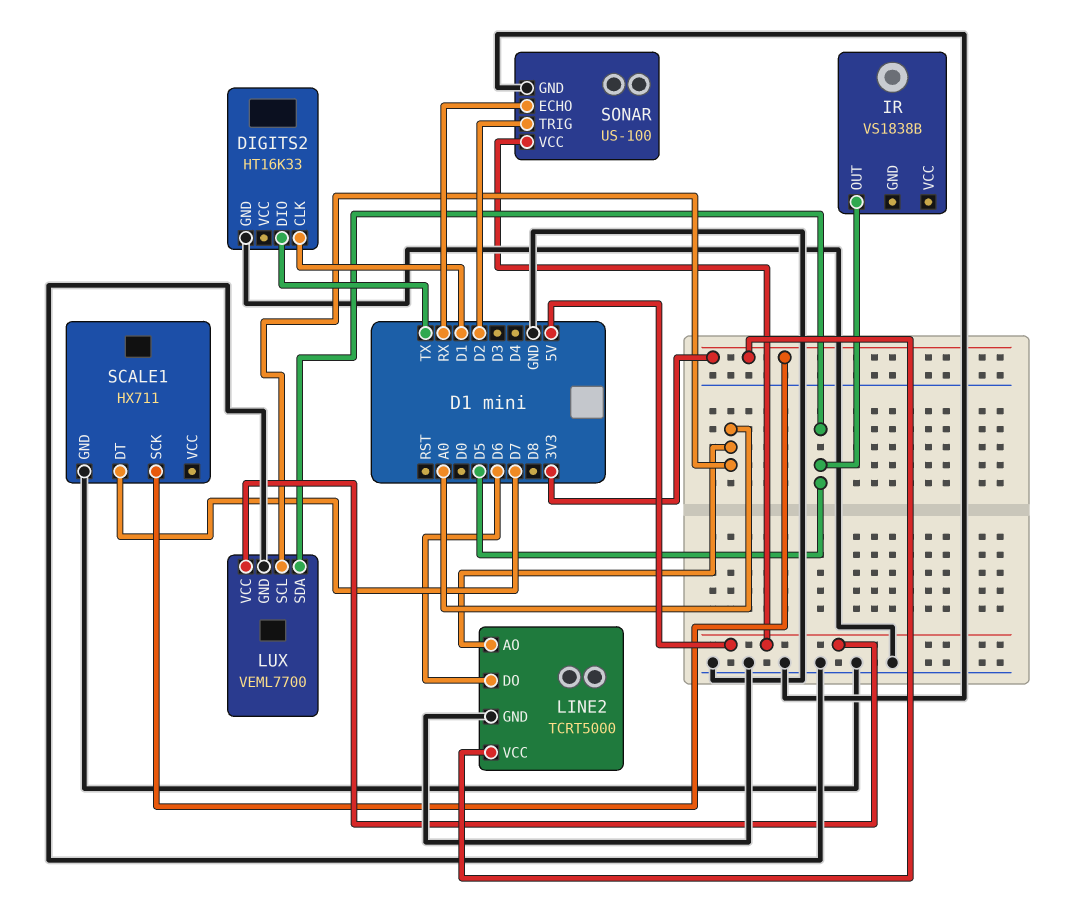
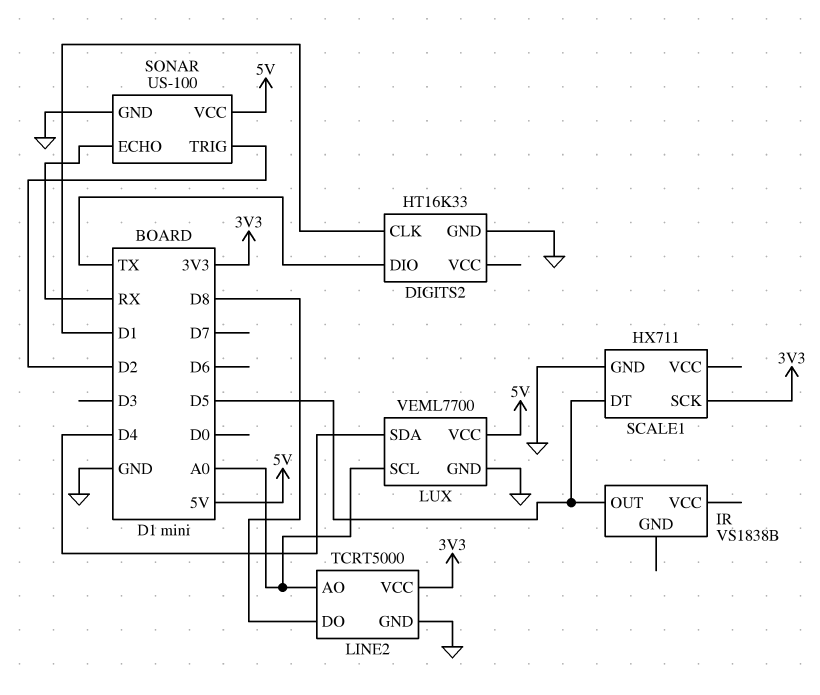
LINE2 pin DO: D6 -> D8
LUX pin SDA: D5 -> D4
SCALE1 pin DT: D7 -> D5

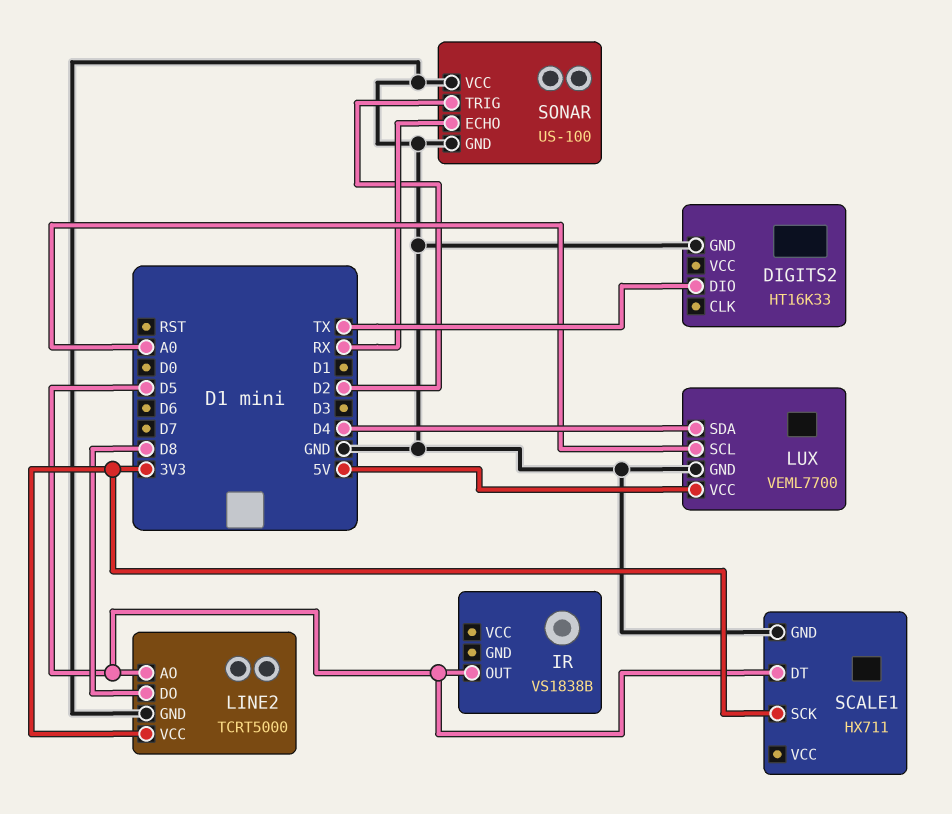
DIGITS2 pin CLK: D1 -> none
LINE2 pin AO: A0 -> D5
SONAR pin VCC: 5V -> GND

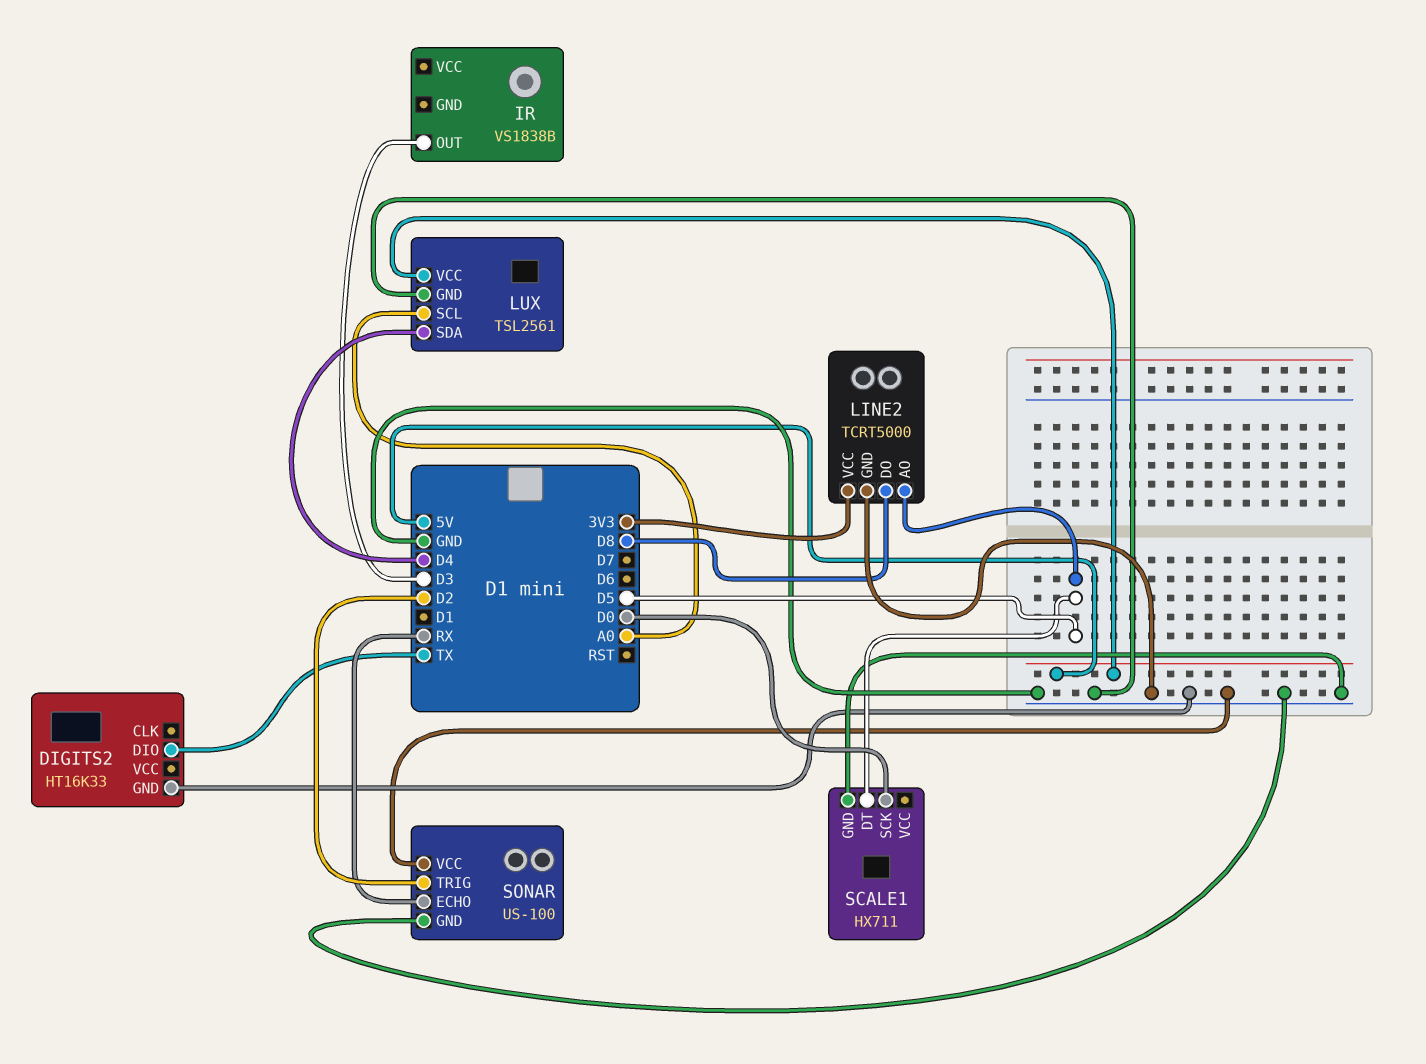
IR pin OUT: D5 -> D3
LUX: VEML7700 -> TSL2561
SCALE1 pin SCK: 3V3 -> D0

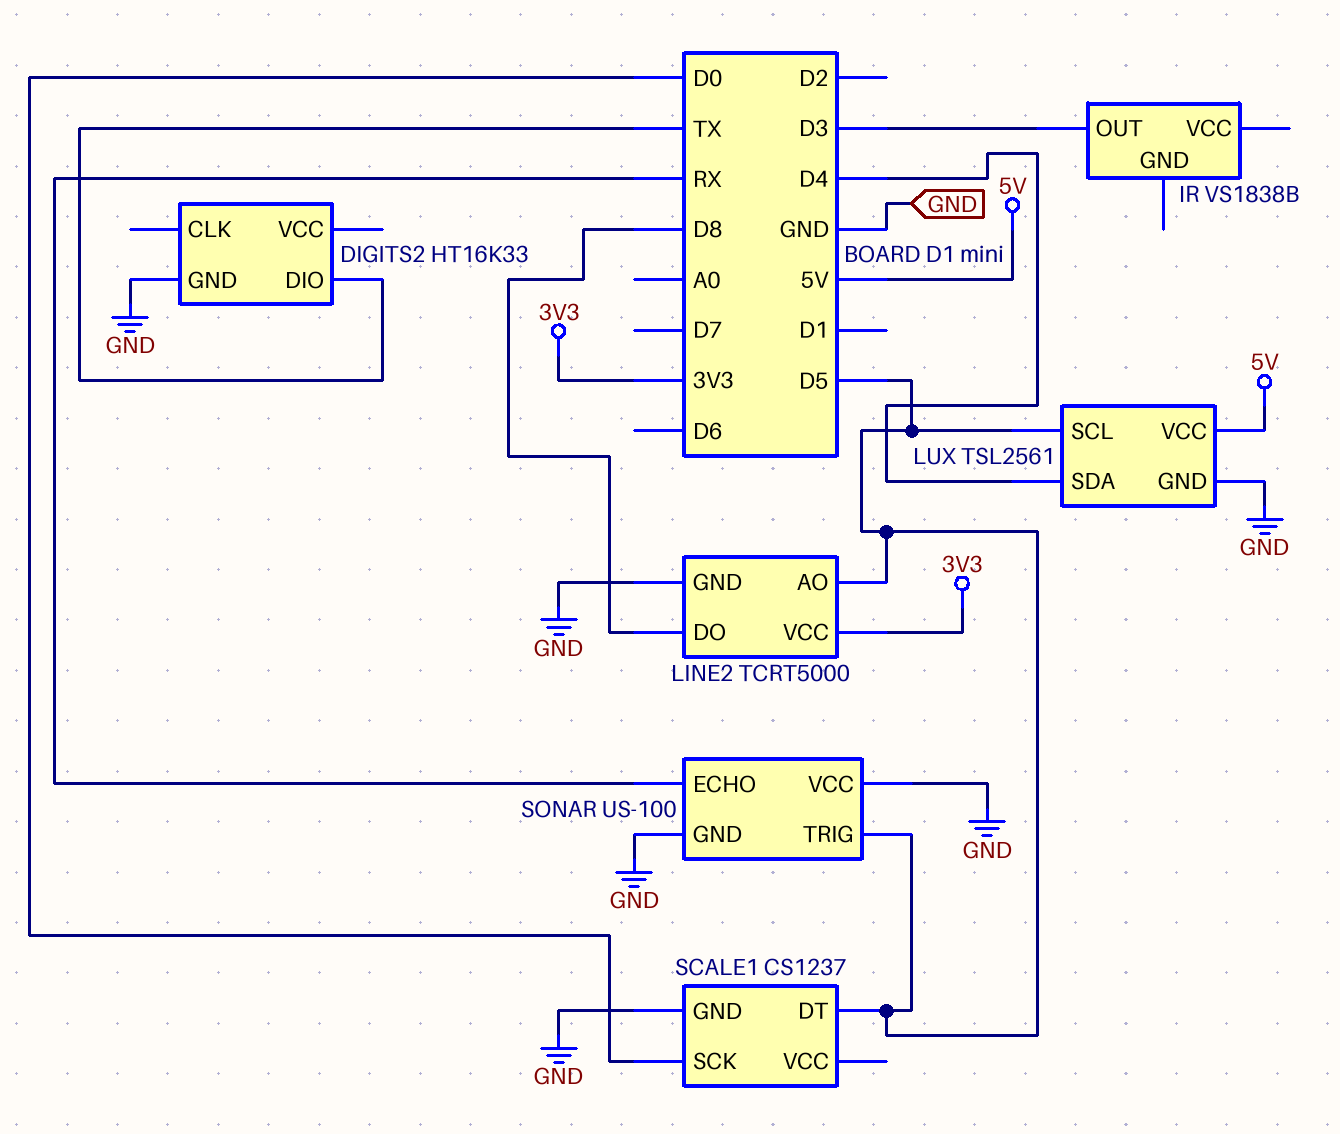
LUX pin SCL: A0 -> D5
SCALE1: HX711 -> CS1237
SONAR pin TRIG: D2 -> D5

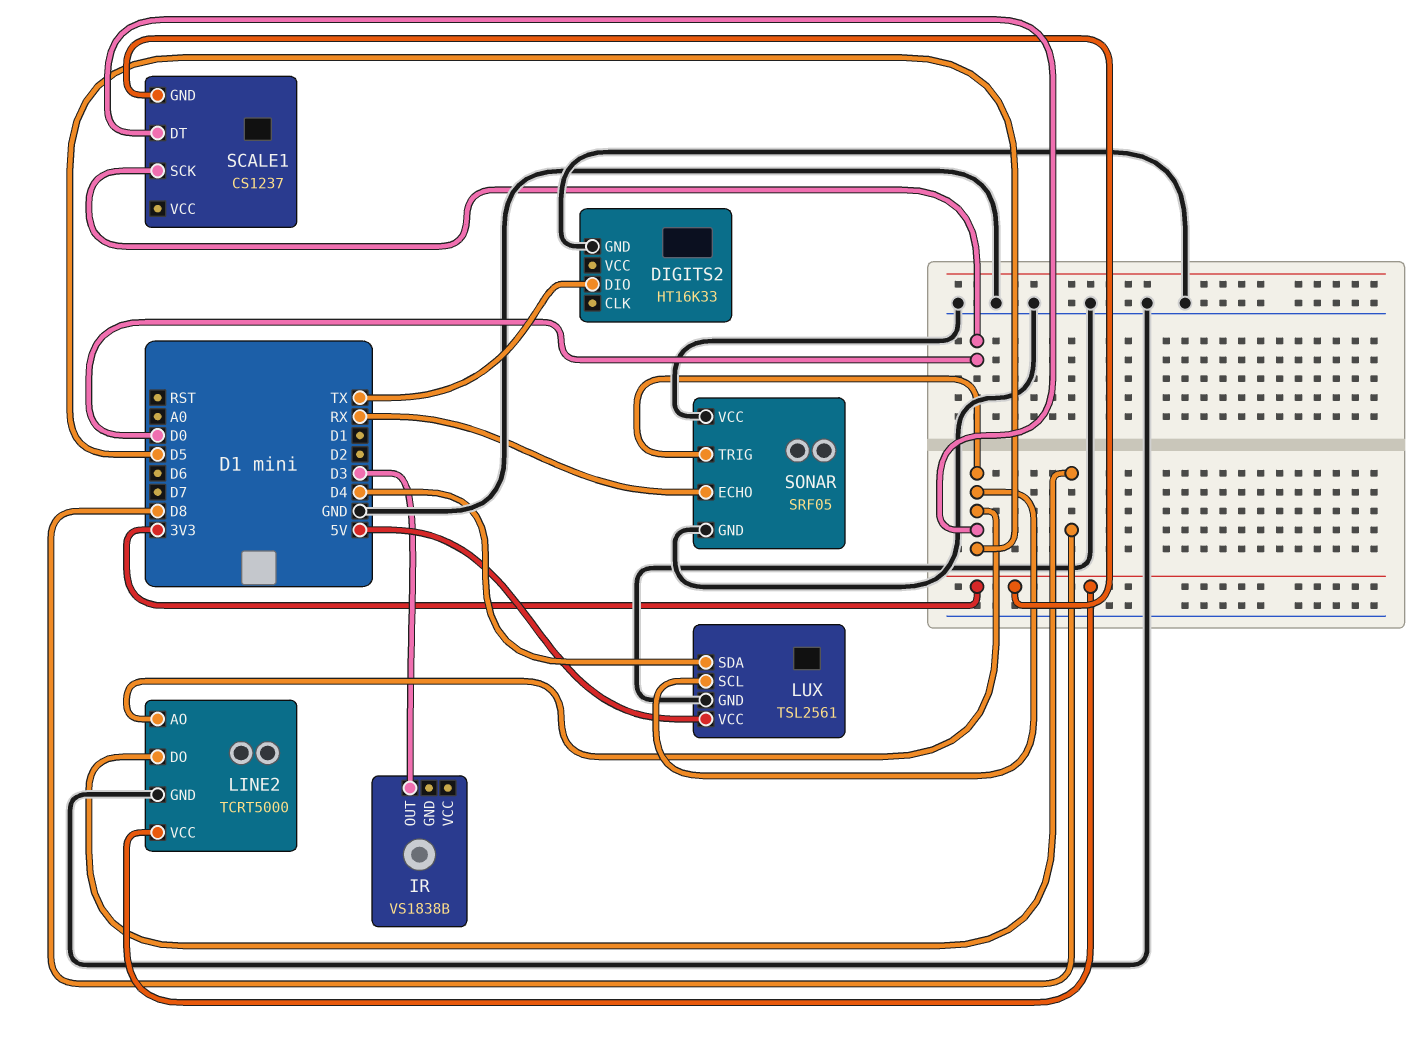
SCALE1 pin GND: GND -> 3V3
SONAR: US-100 -> SRF05

